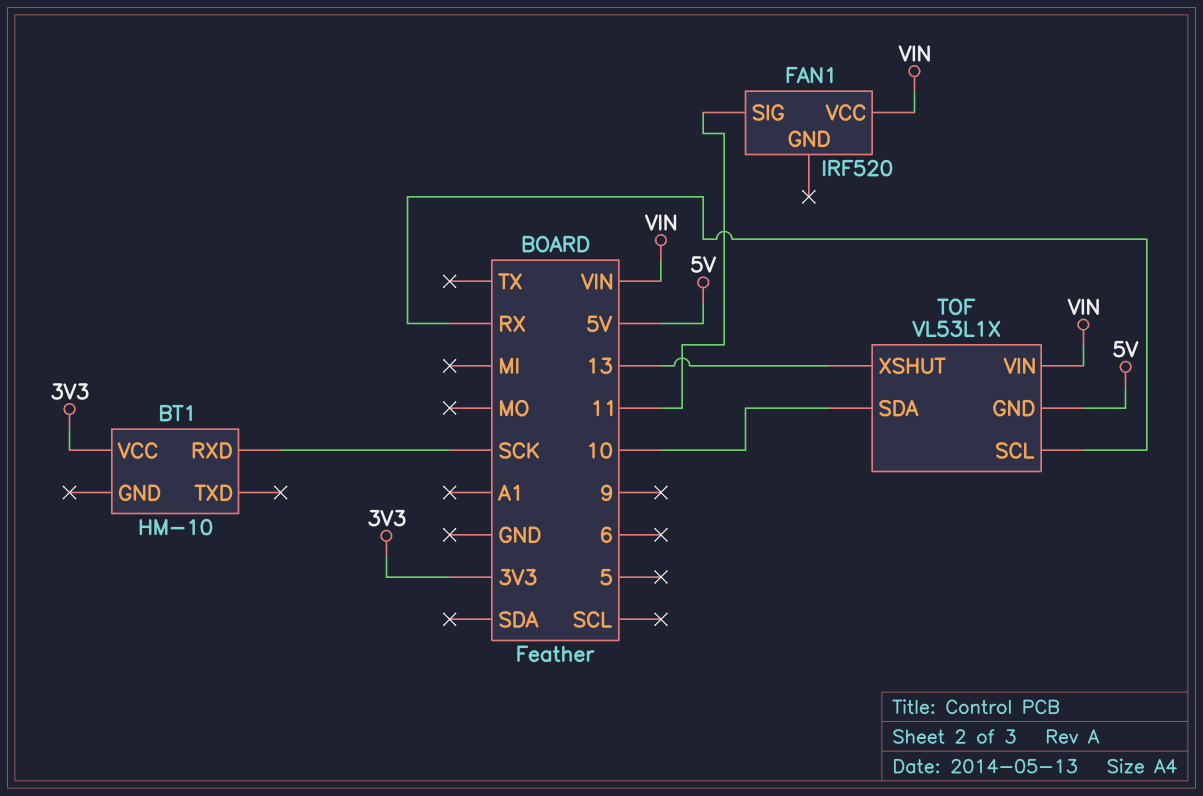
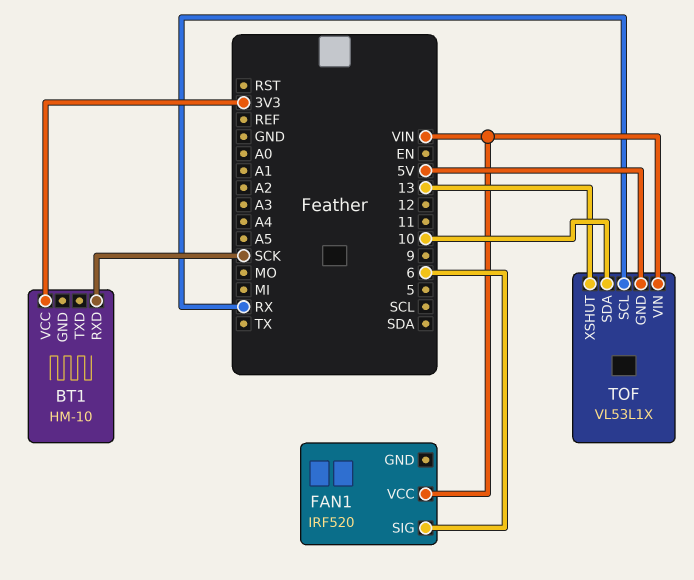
FAN1 pin SIG: 11 -> 6

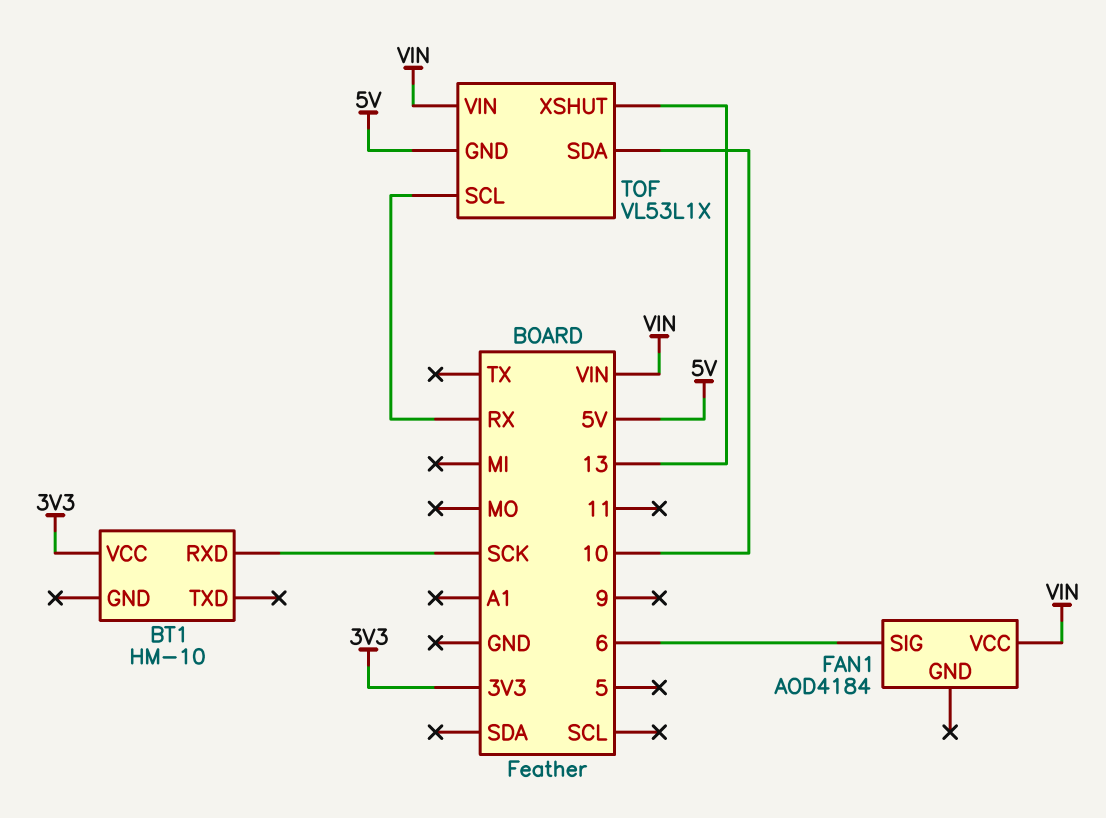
FAN1: IRF520 -> AOD4184

